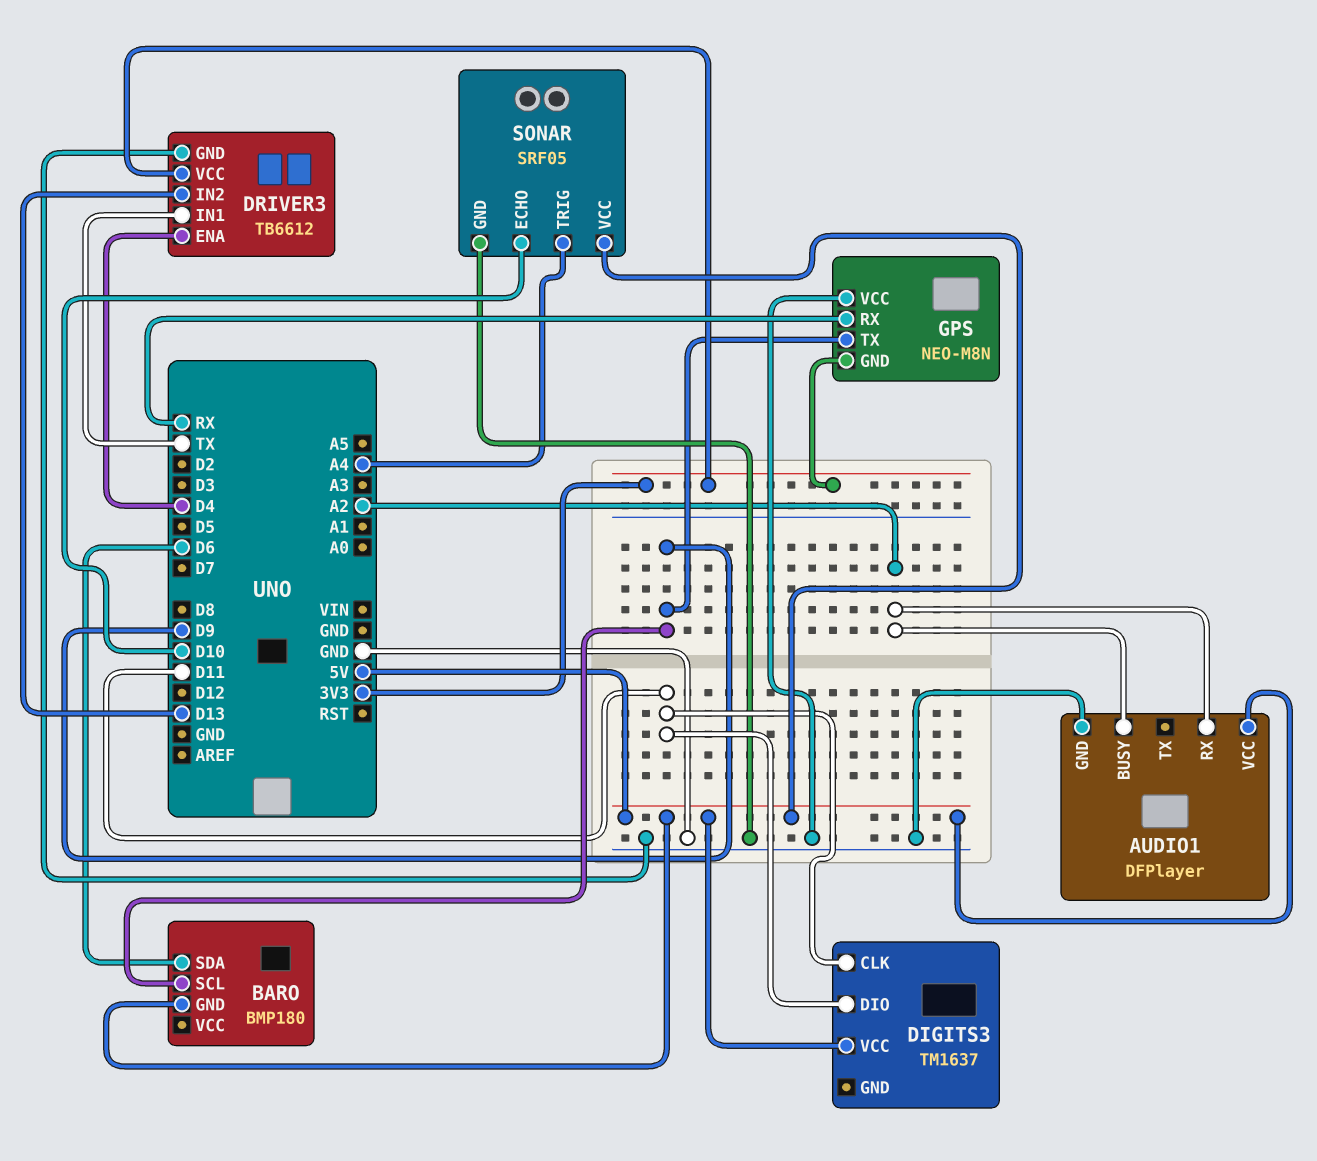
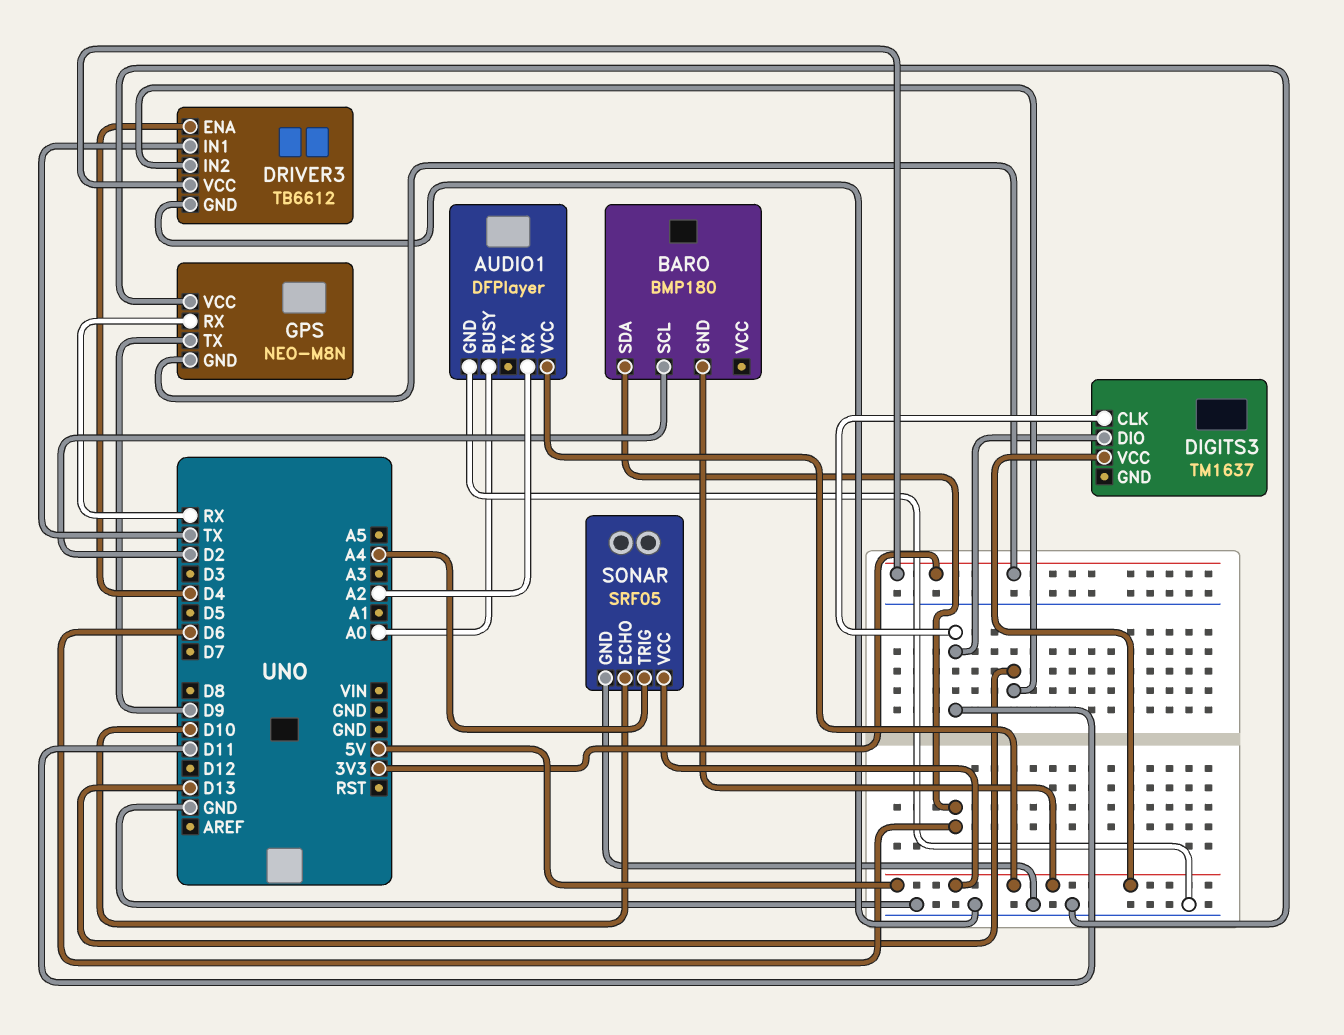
AUDIO1 pin BUSY: A2 -> A0
BARO pin SCL: D9 -> D2

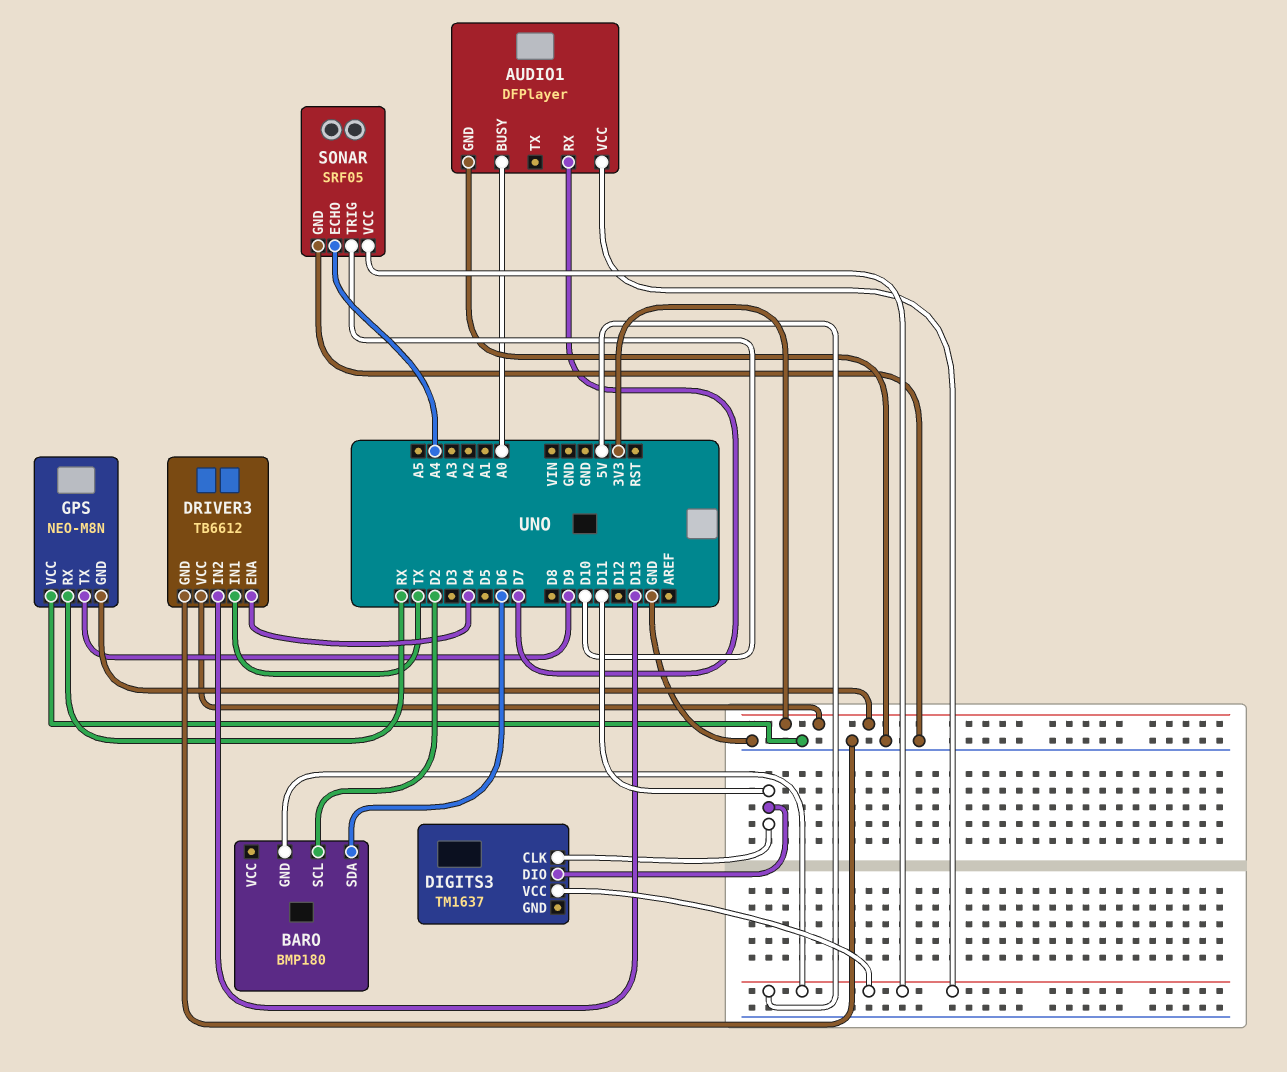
AUDIO1 pin RX: A2 -> D7
SONAR pin ECHO: D10 -> A4
SONAR pin TRIG: A4 -> D10

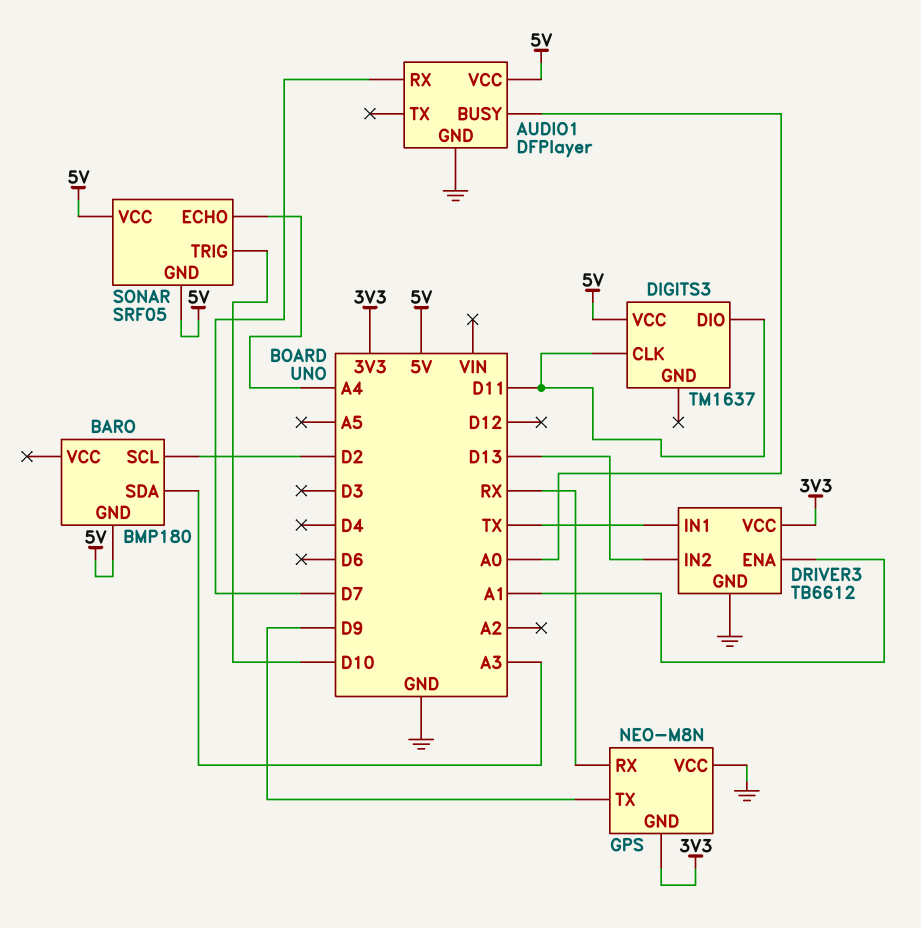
BARO pin SDA: D6 -> A3
DRIVER3 pin ENA: D4 -> A1
SONAR pin GND: GND -> 5V

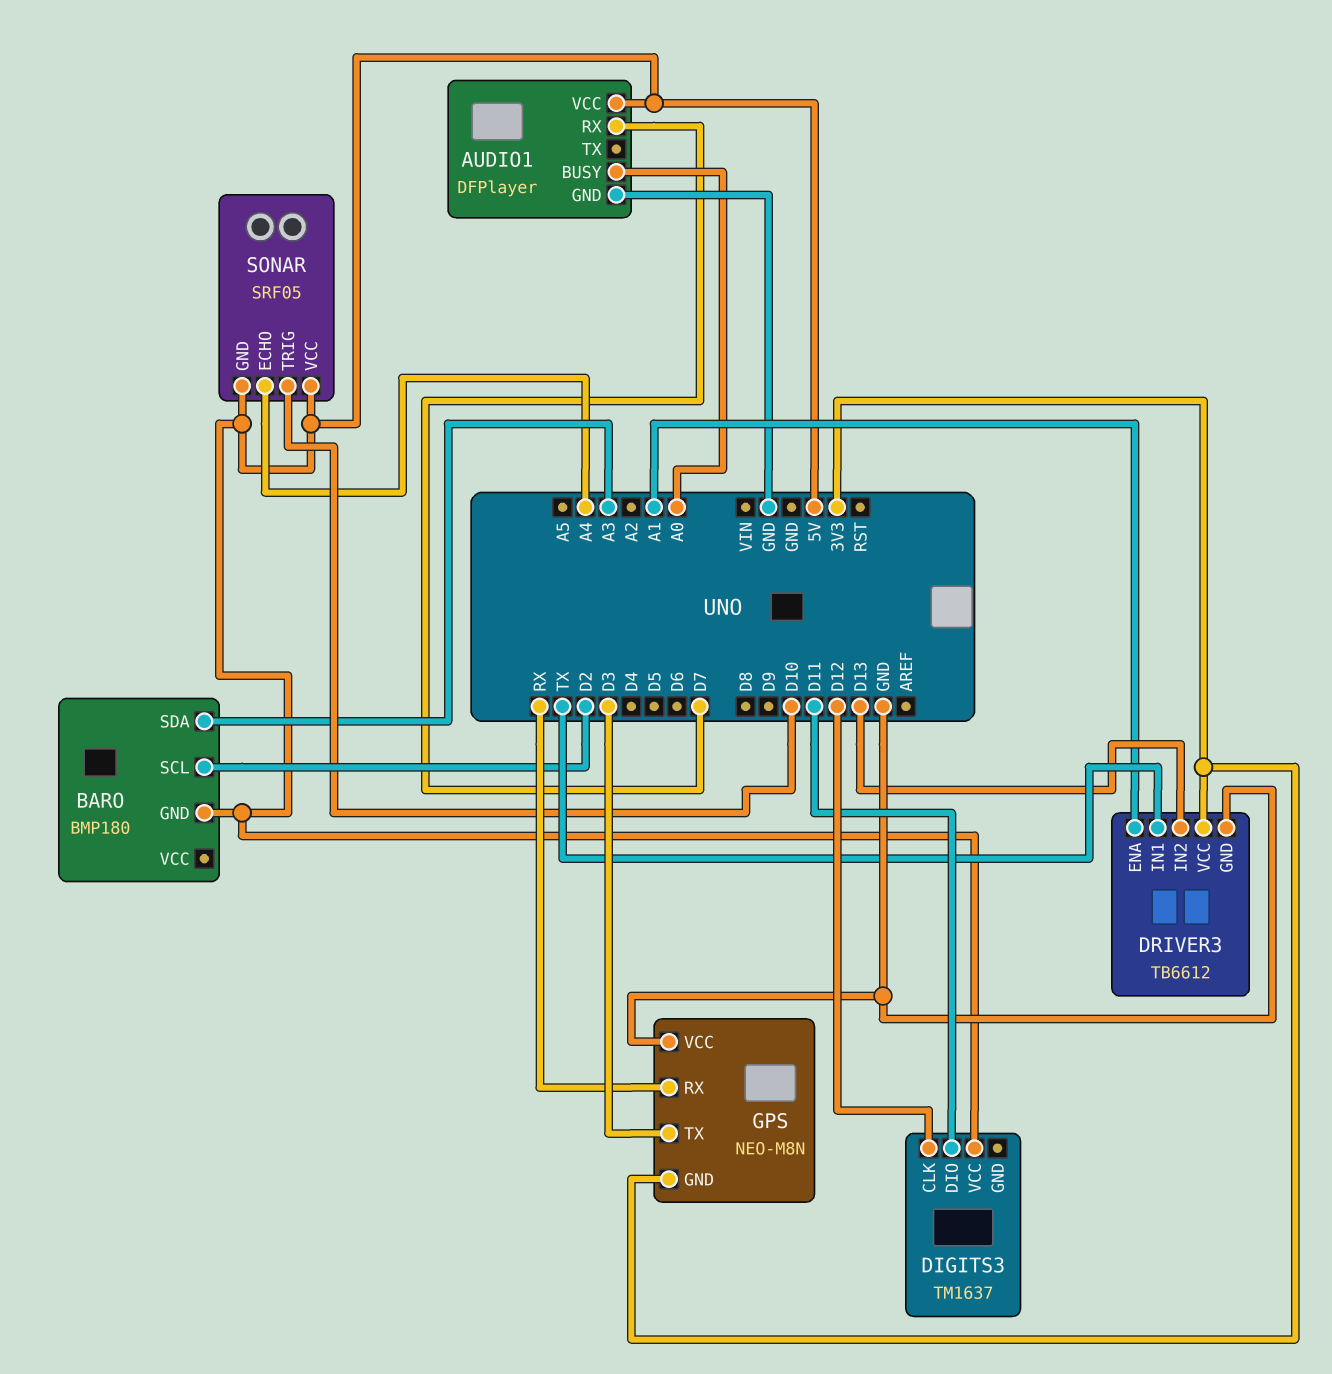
DIGITS3 pin CLK: D11 -> D12
GPS pin TX: D9 -> D3

